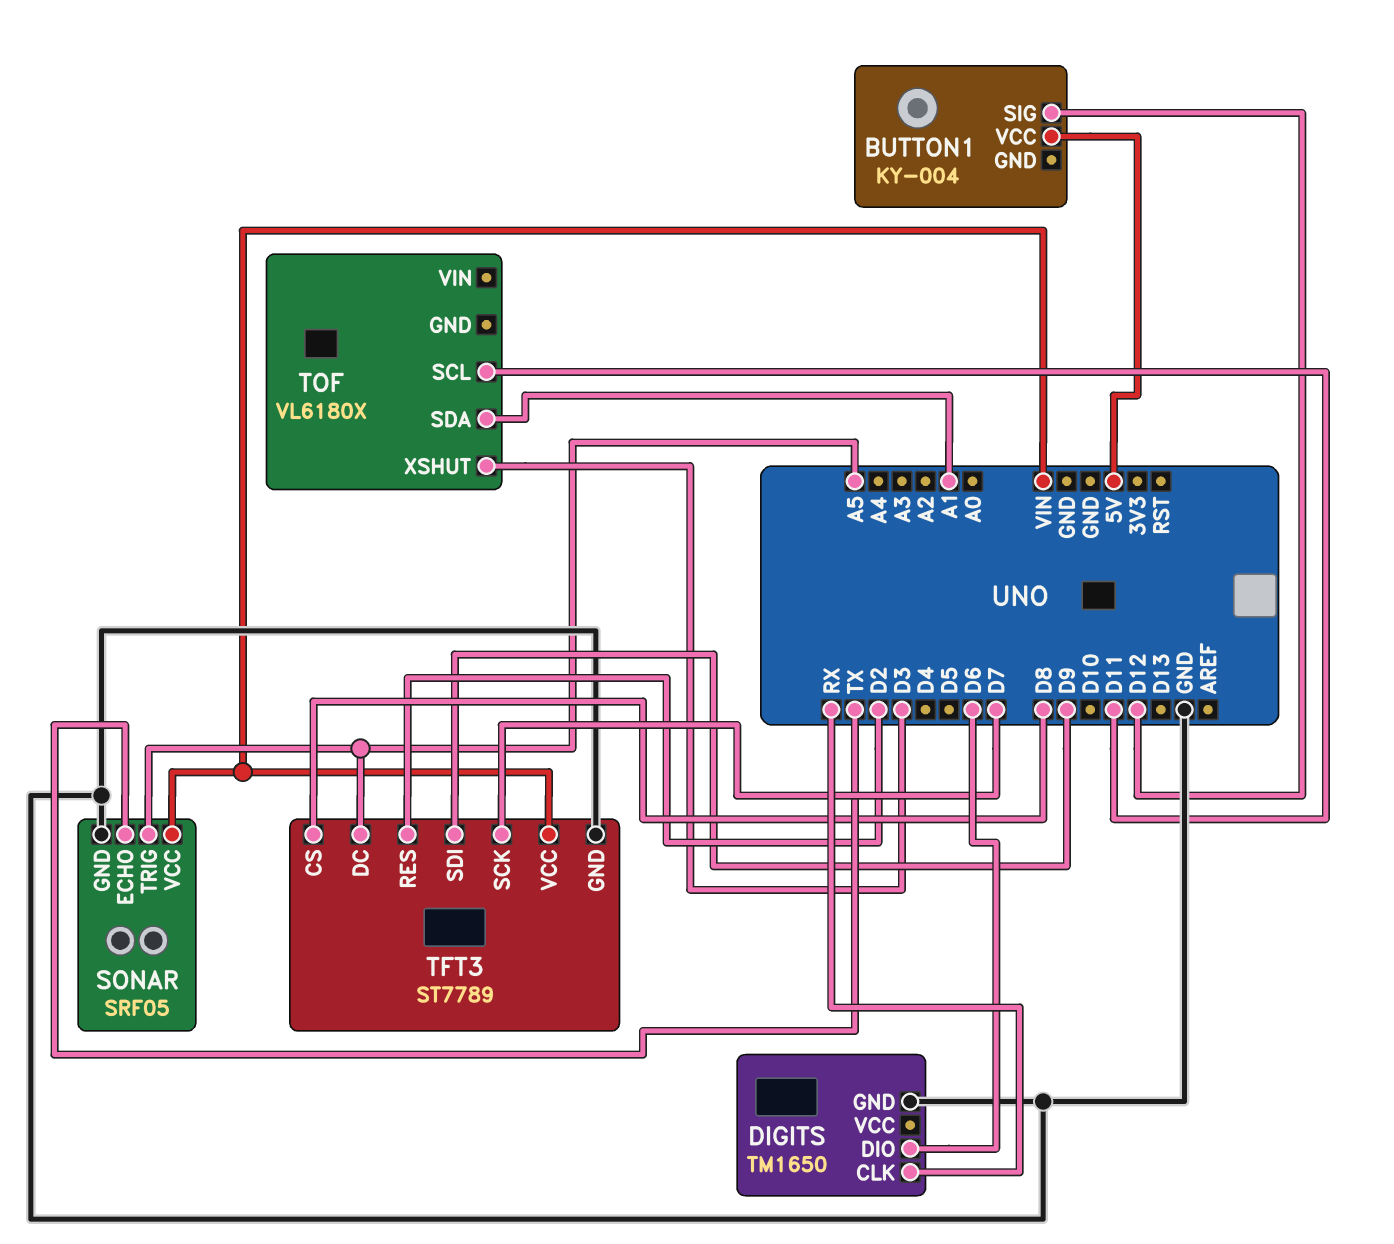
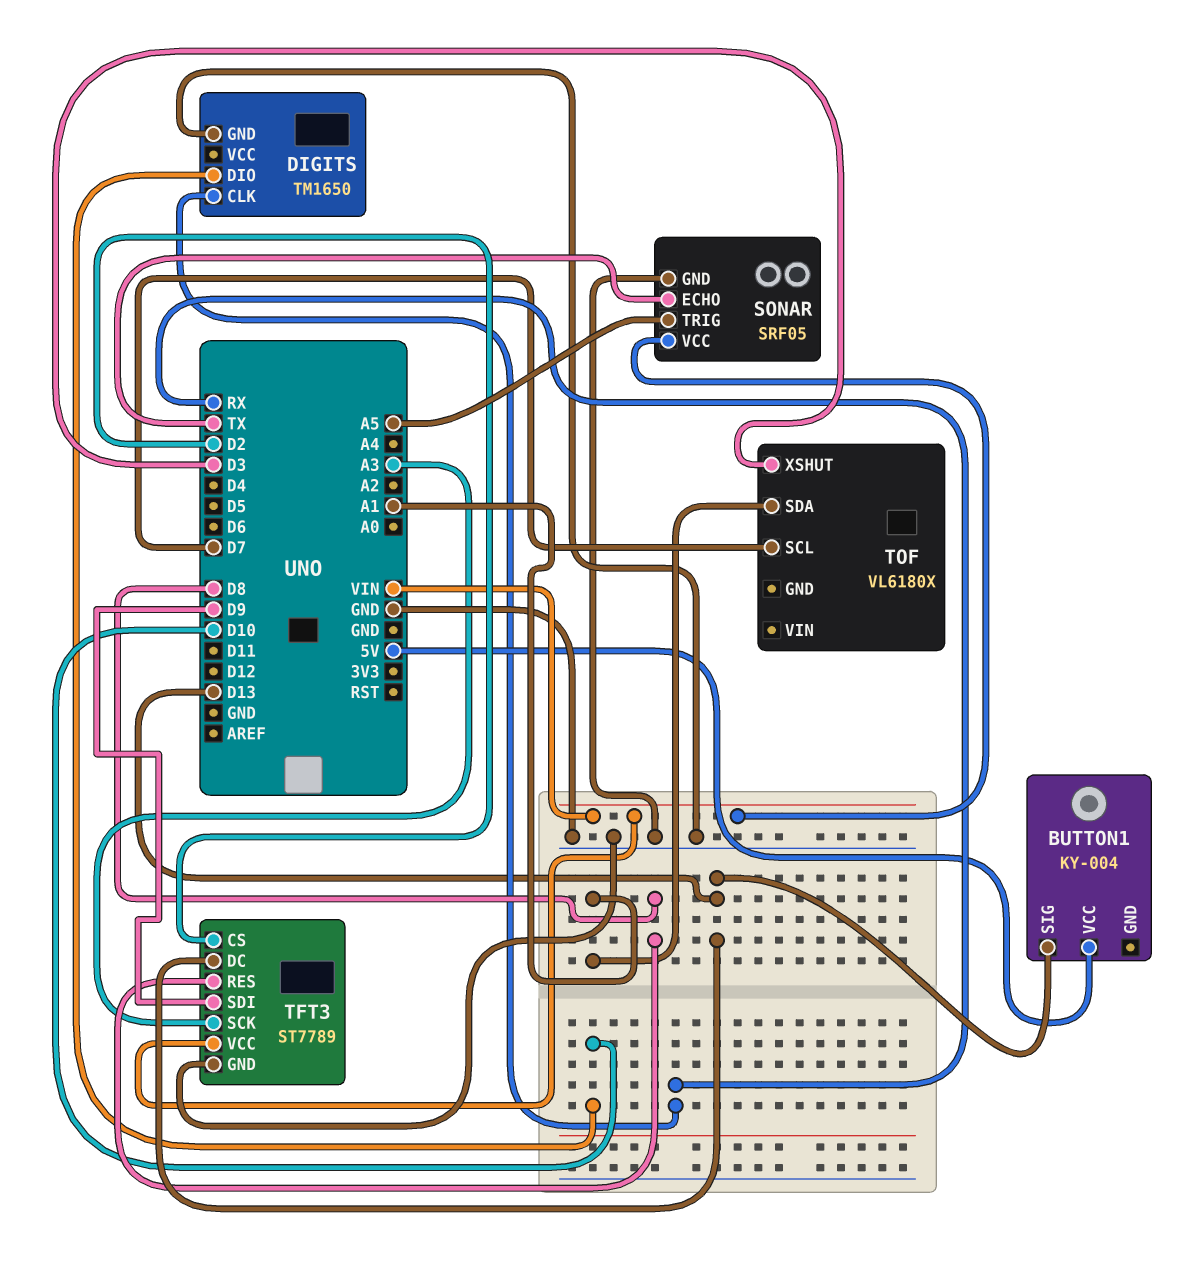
BUTTON1 pin SIG: D12 -> D13
DIGITS pin DIO: D6 -> D10
TFT3 pin CS: D8 -> D2
TFT3 pin DC: A5 -> D13
TFT3 pin RES: D2 -> D8
TFT3 pin SCK: D7 -> A3
TOF pin SCL: D11 -> D7

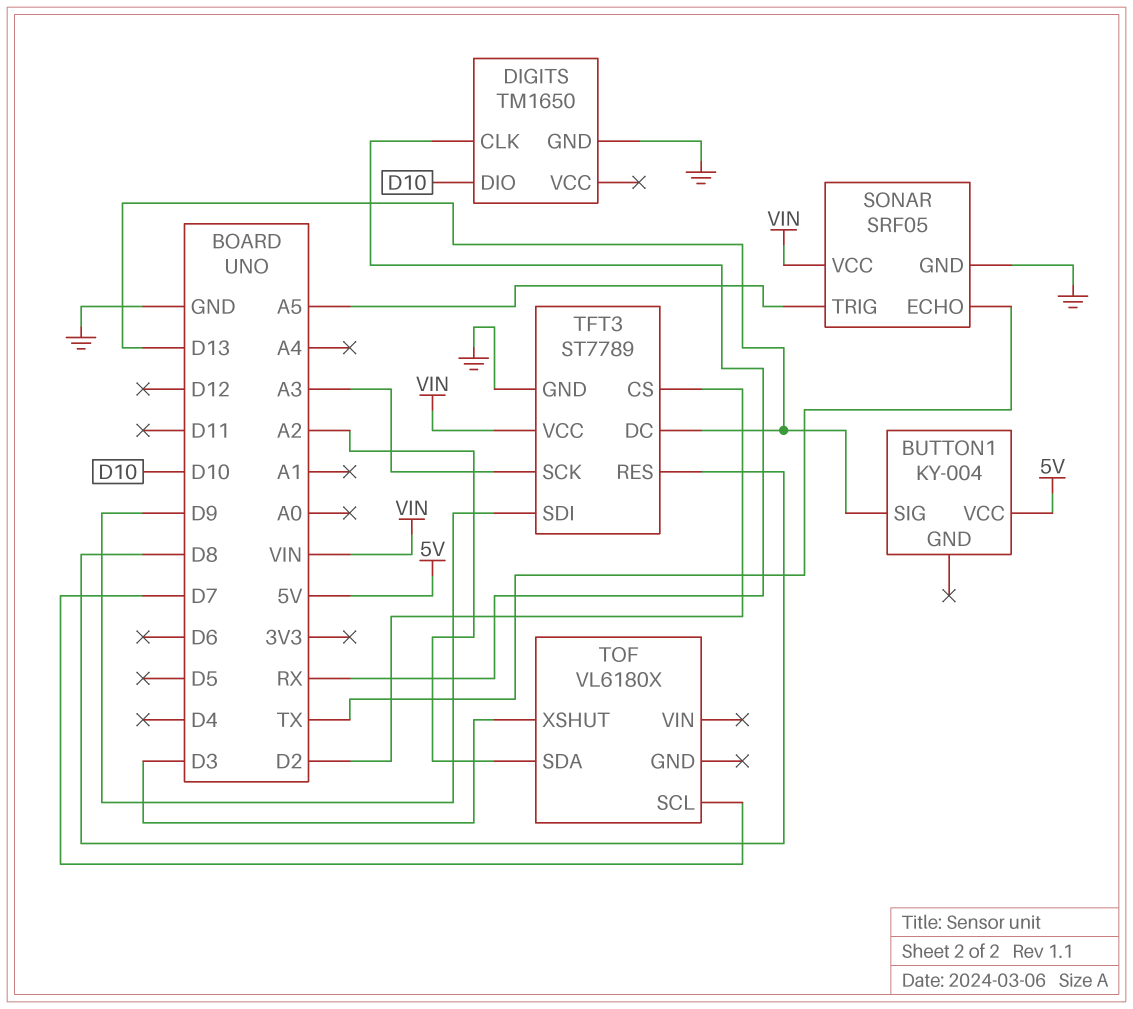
TOF pin SDA: A1 -> A2

